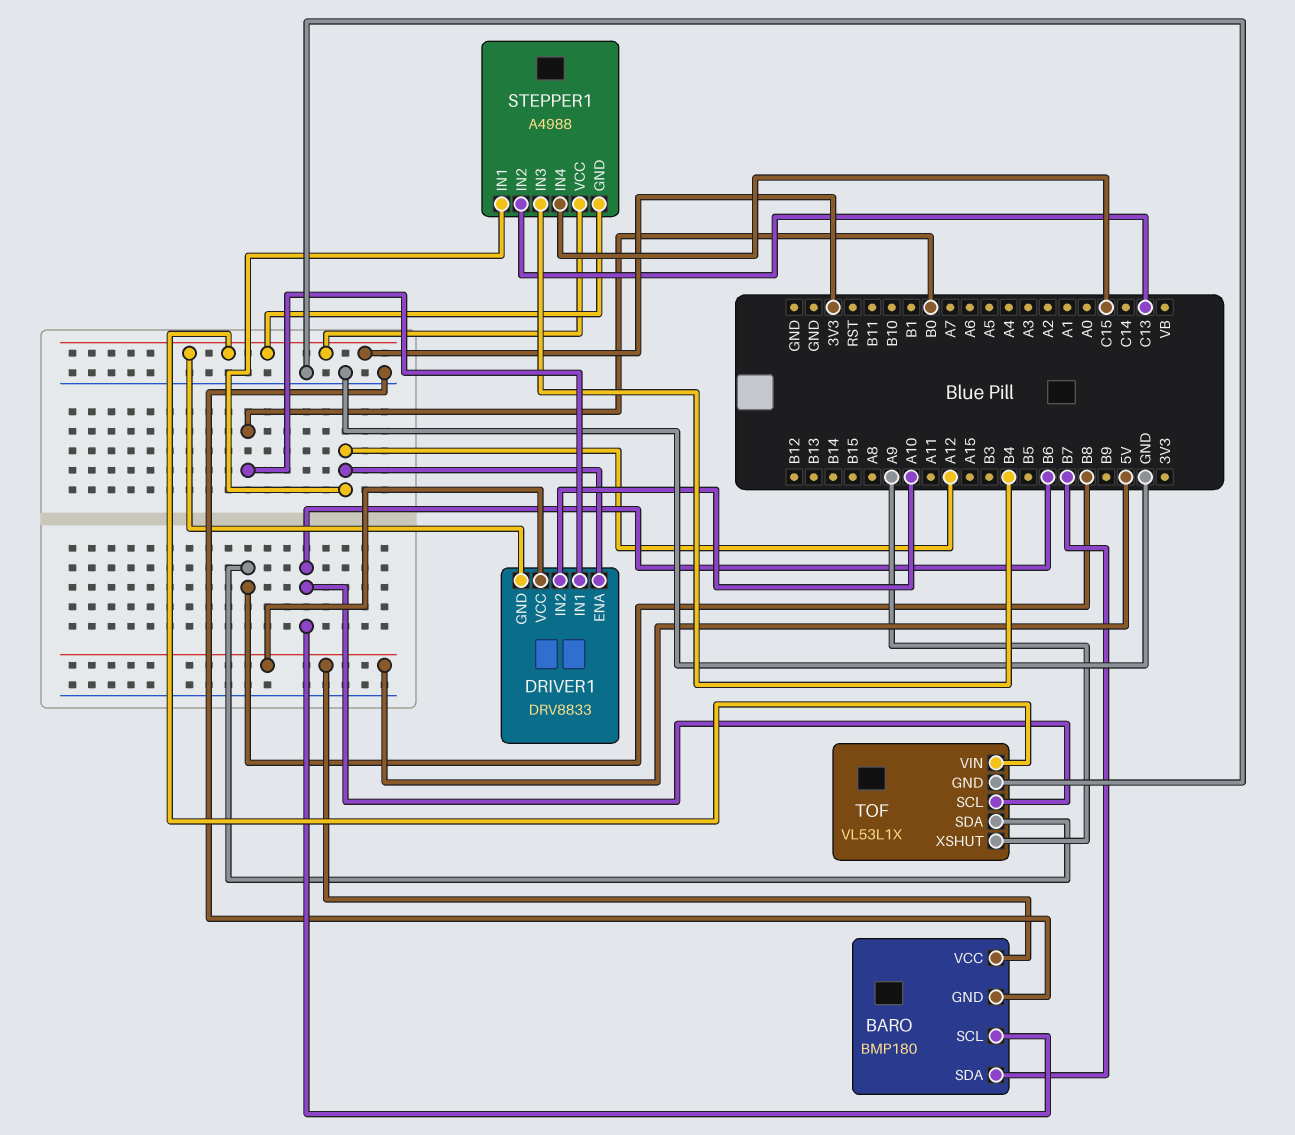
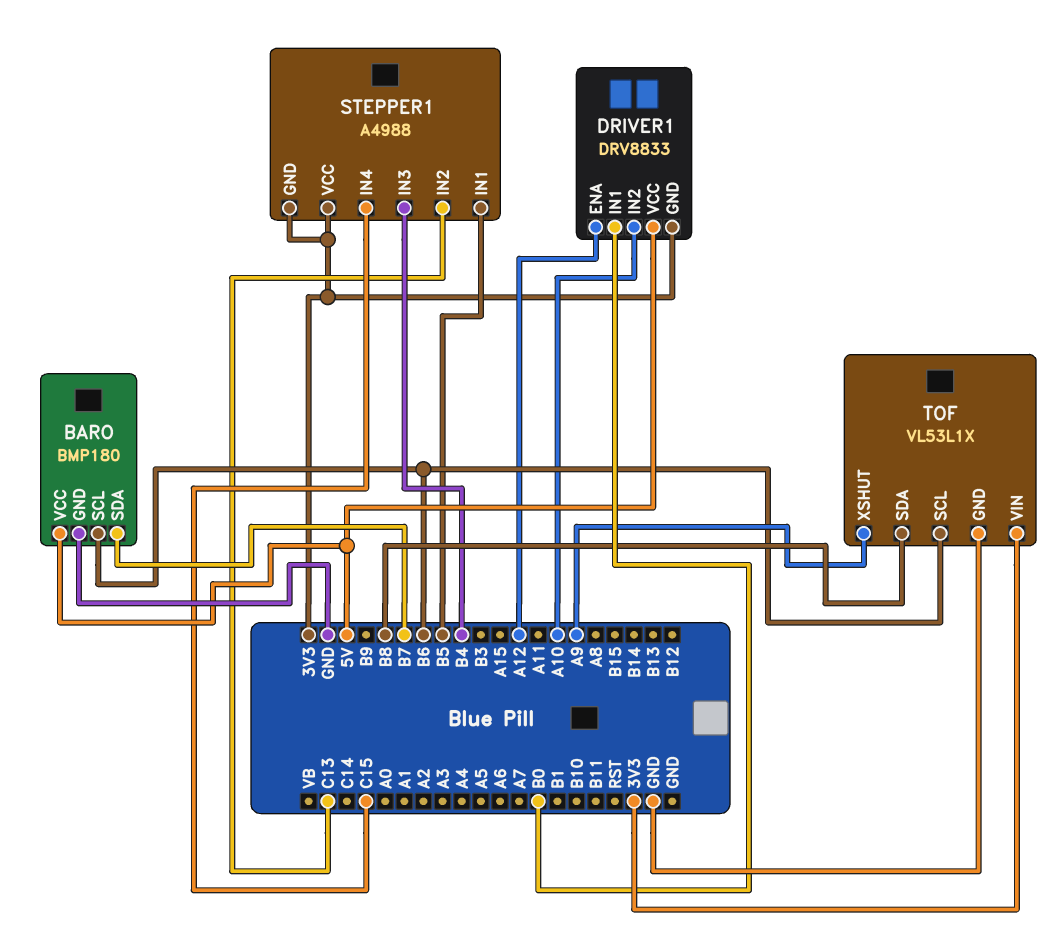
STEPPER1 pin IN1: A12 -> B5

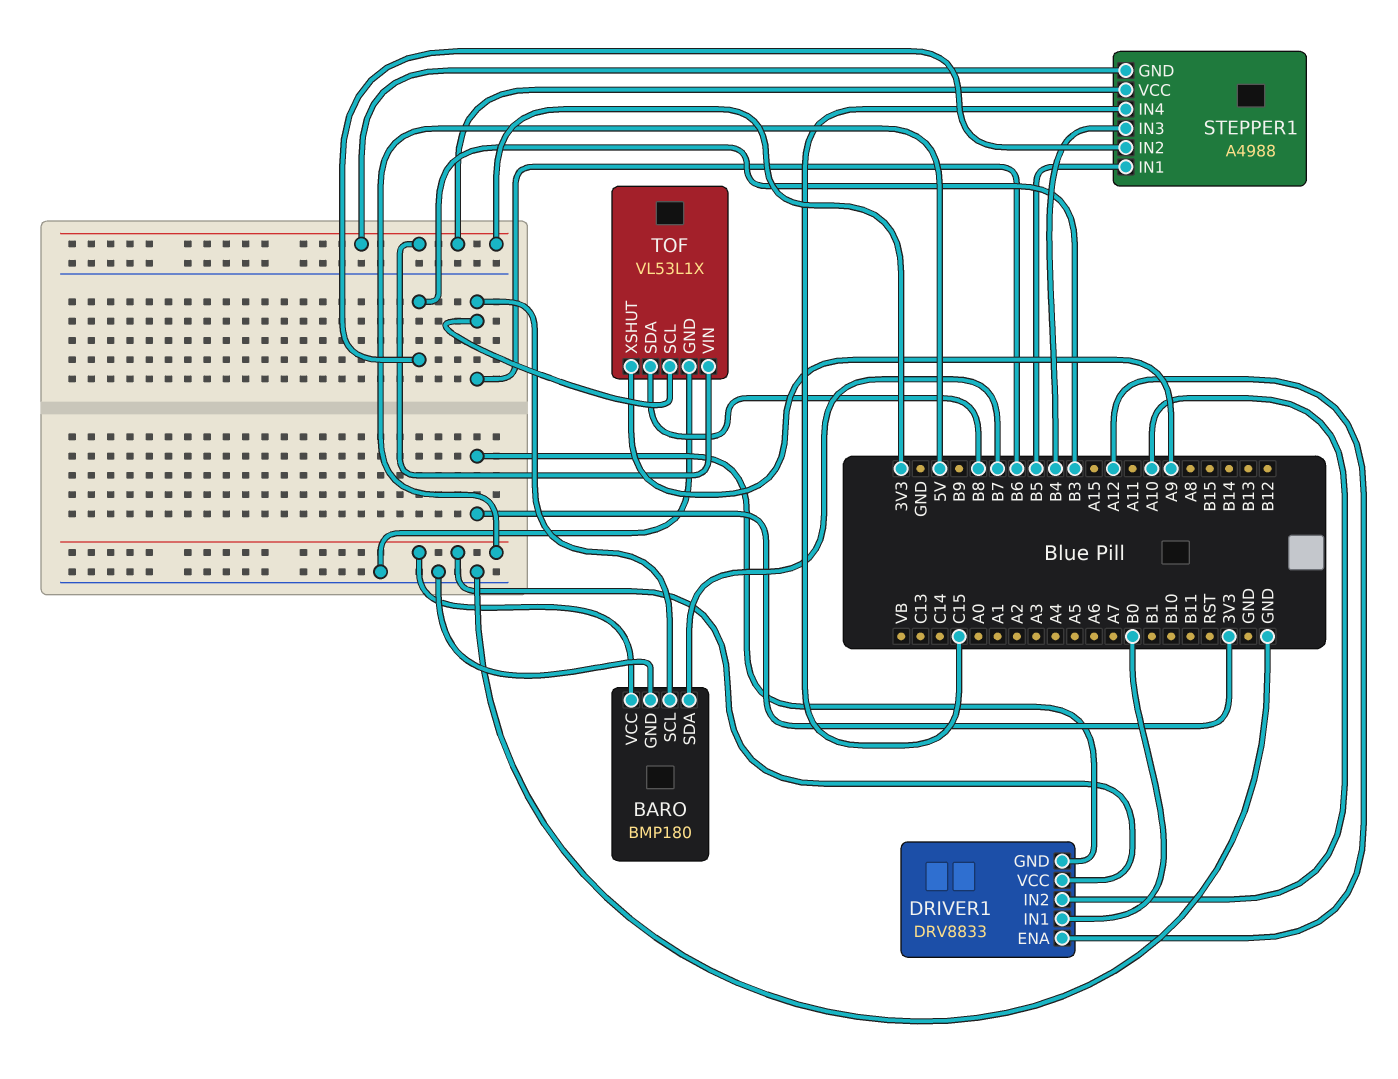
STEPPER1 pin IN2: C13 -> B3

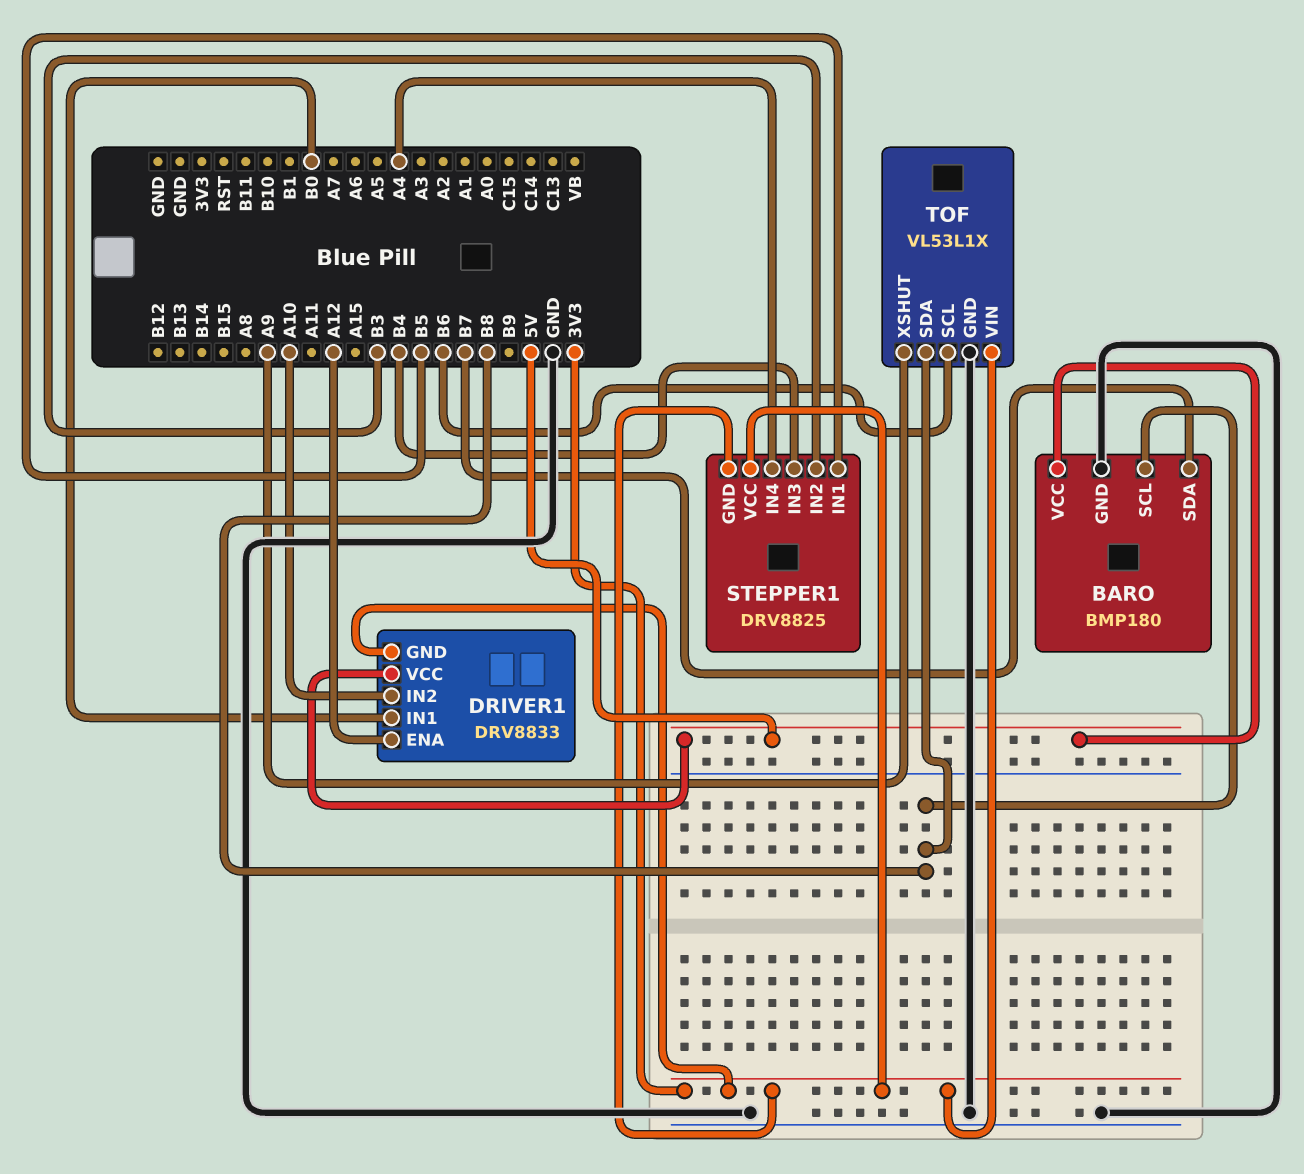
BARO pin SCL: B6 -> B8
STEPPER1: A4988 -> DRV8825
STEPPER1 pin IN4: C15 -> A4

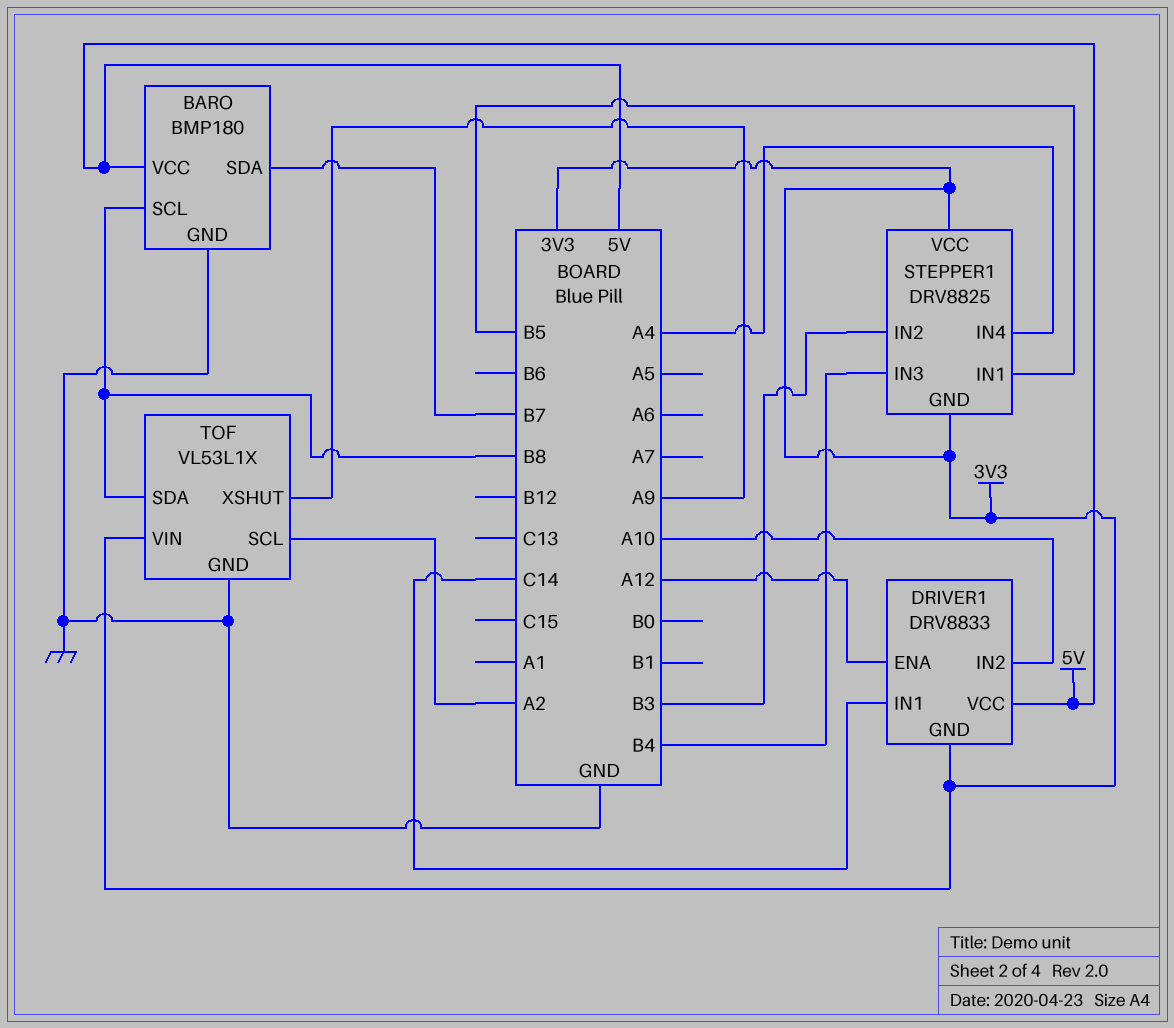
DRIVER1 pin IN1: B0 -> C14
TOF pin SCL: B6 -> A2

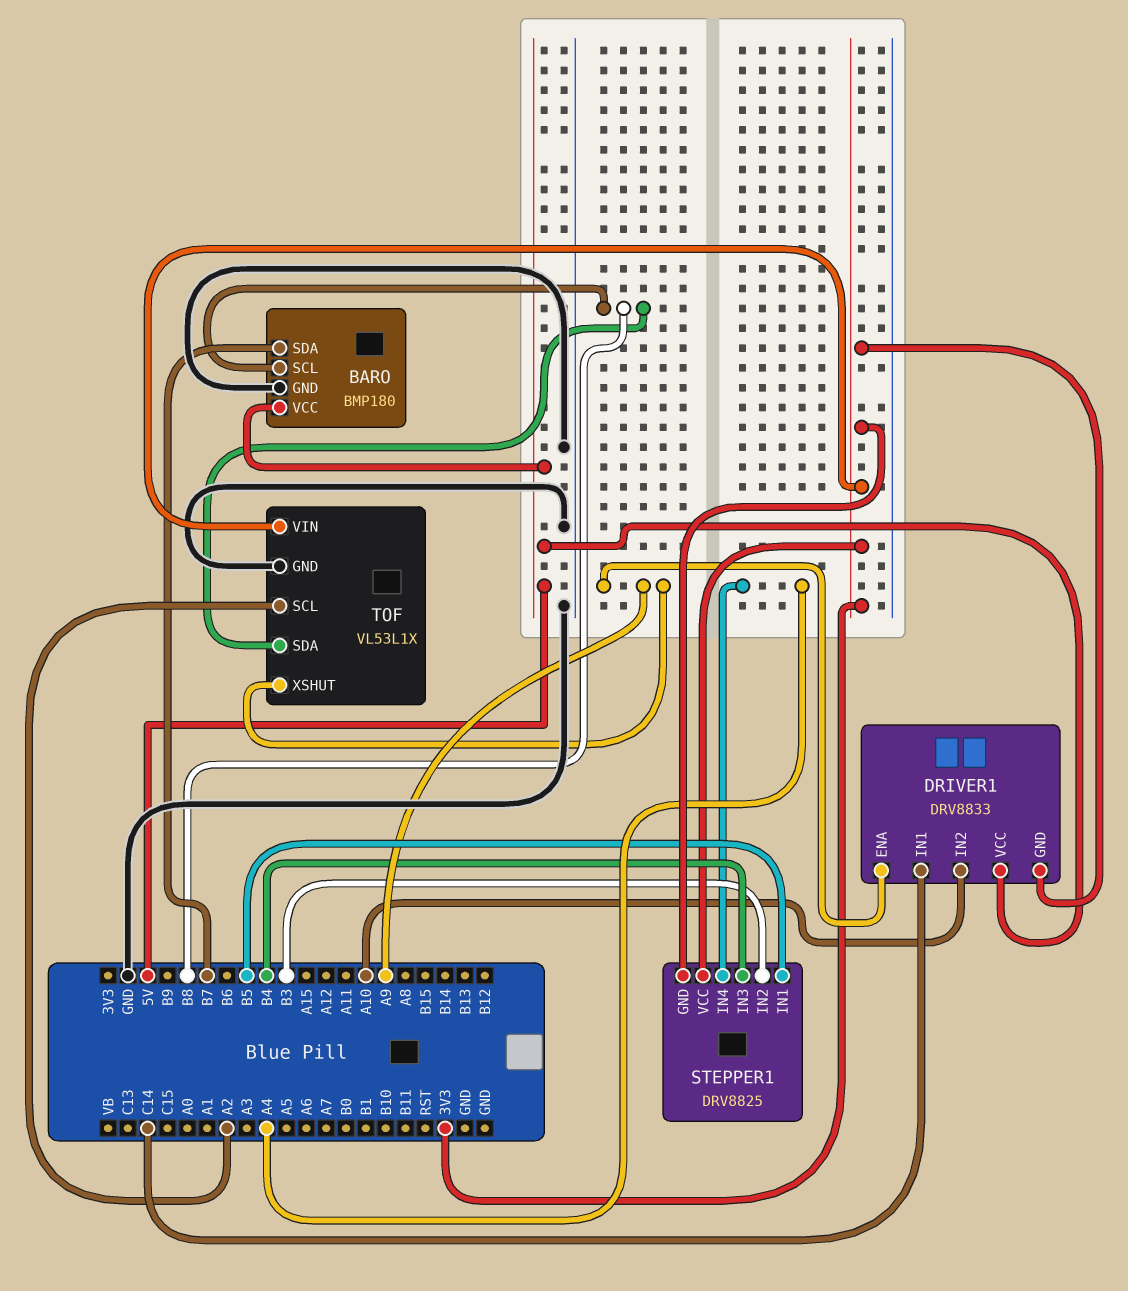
DRIVER1 pin ENA: A12 -> A9

